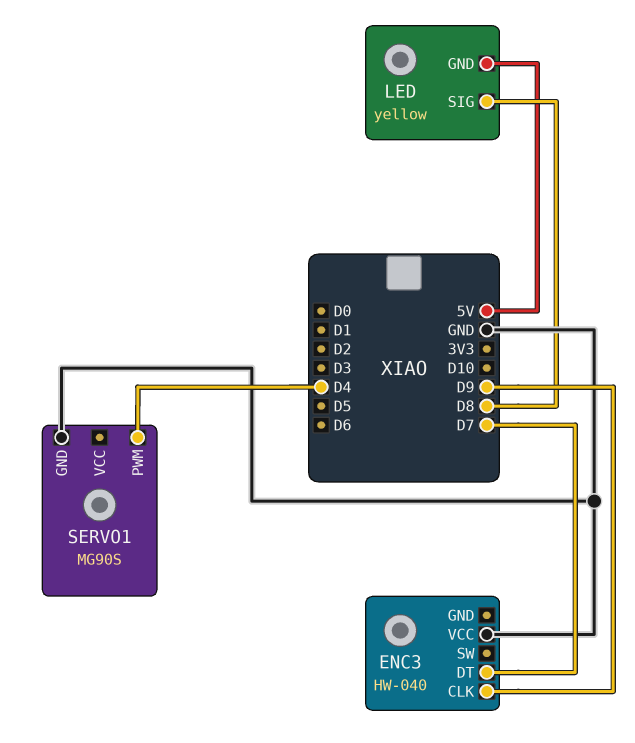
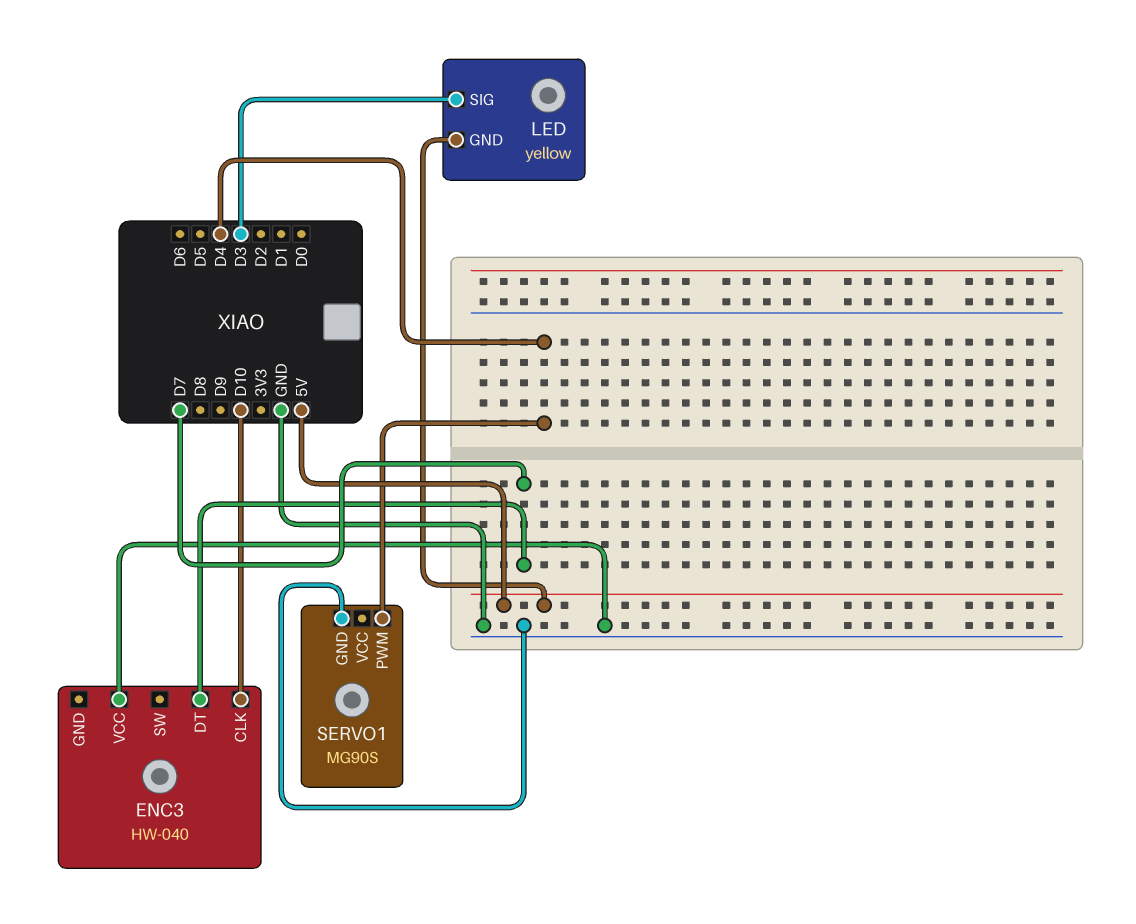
ENC3 pin CLK: D9 -> D10
LED pin SIG: D8 -> D3

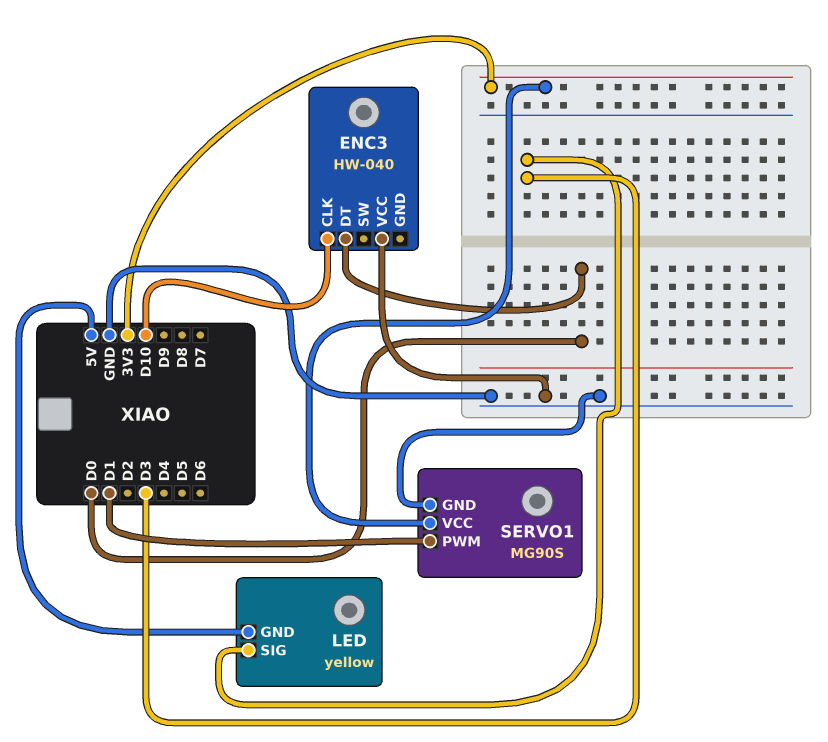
ENC3 pin DT: D7 -> D0
SERVO1 pin PWM: D4 -> D1
SERVO1 pin VCC: none -> 3V3

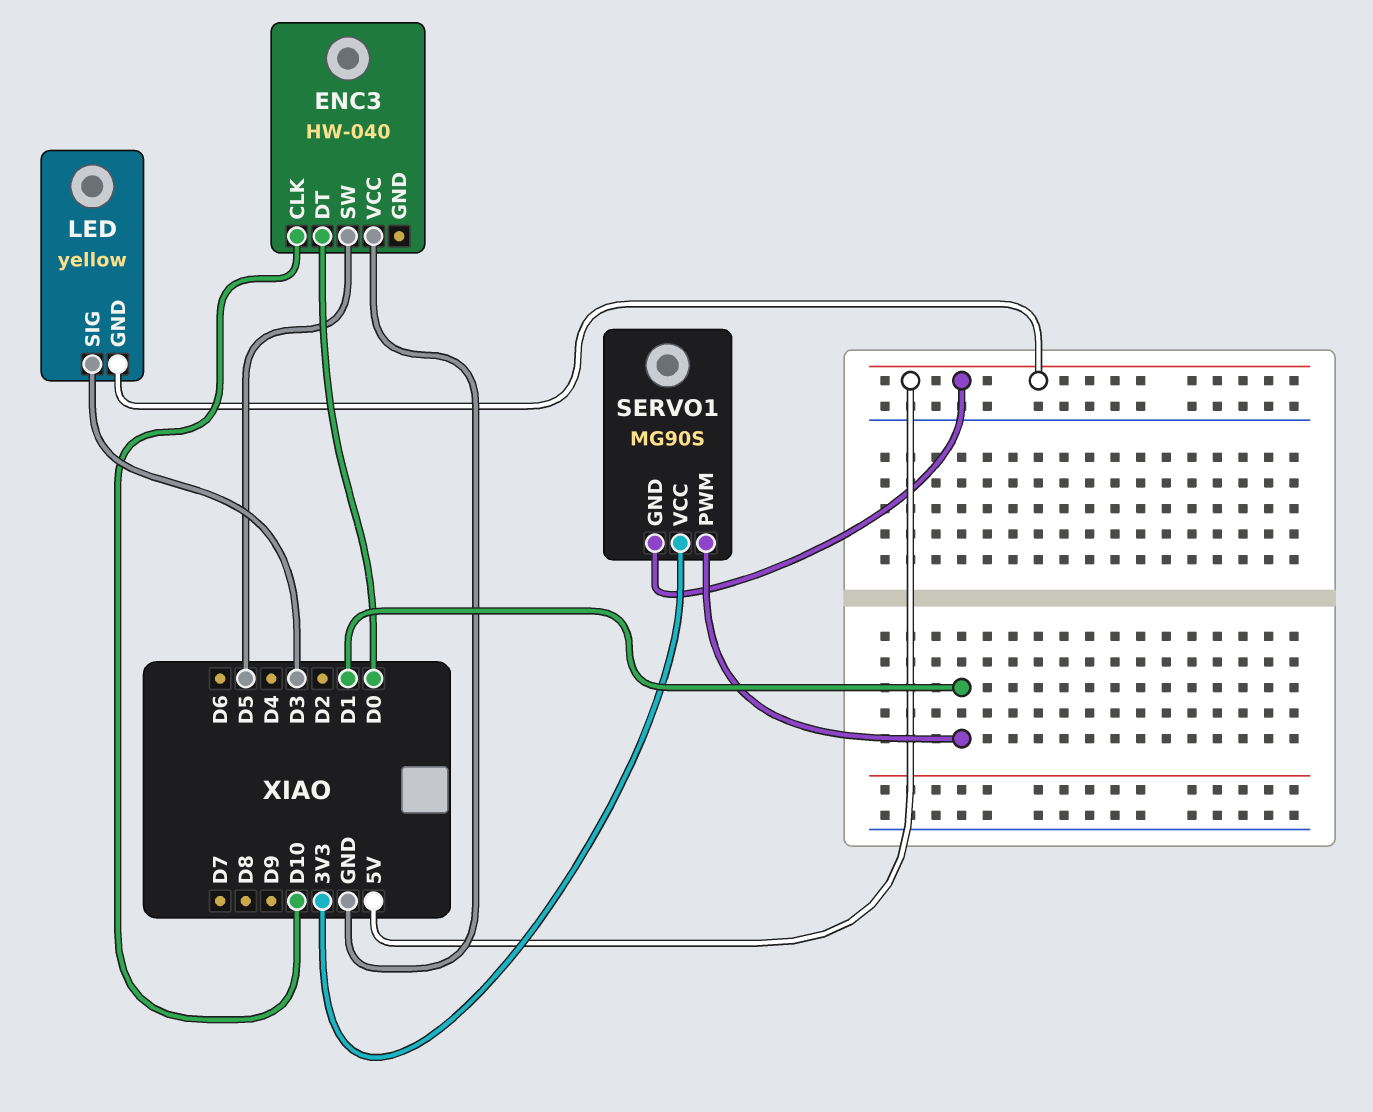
ENC3 pin SW: none -> D5
SERVO1 pin GND: GND -> 5V

